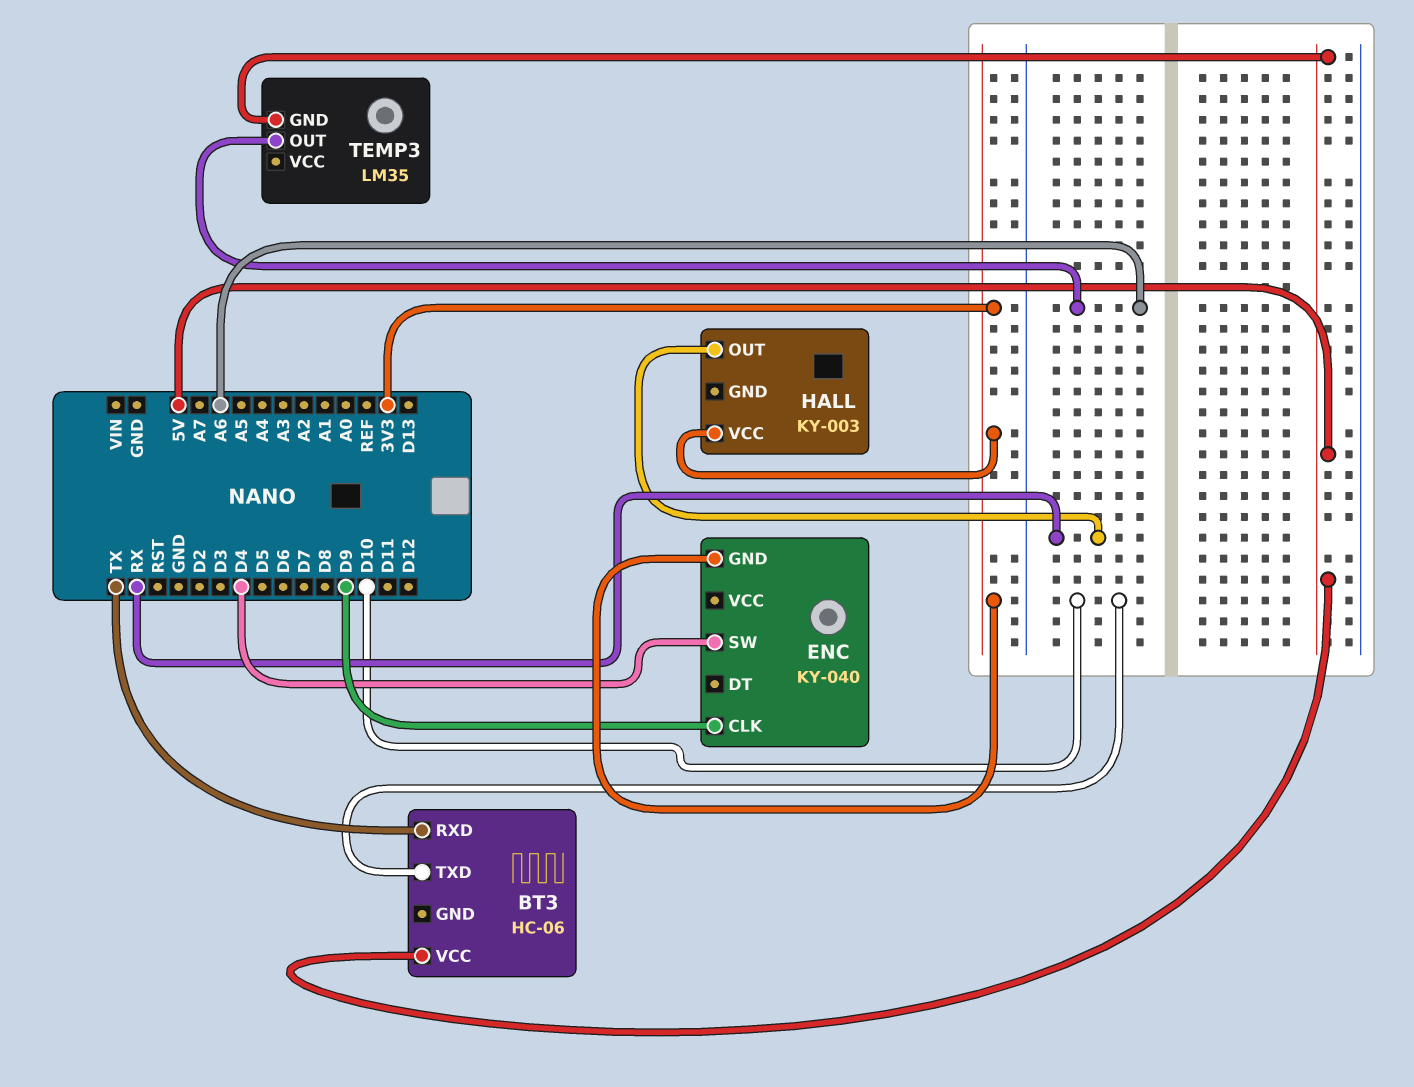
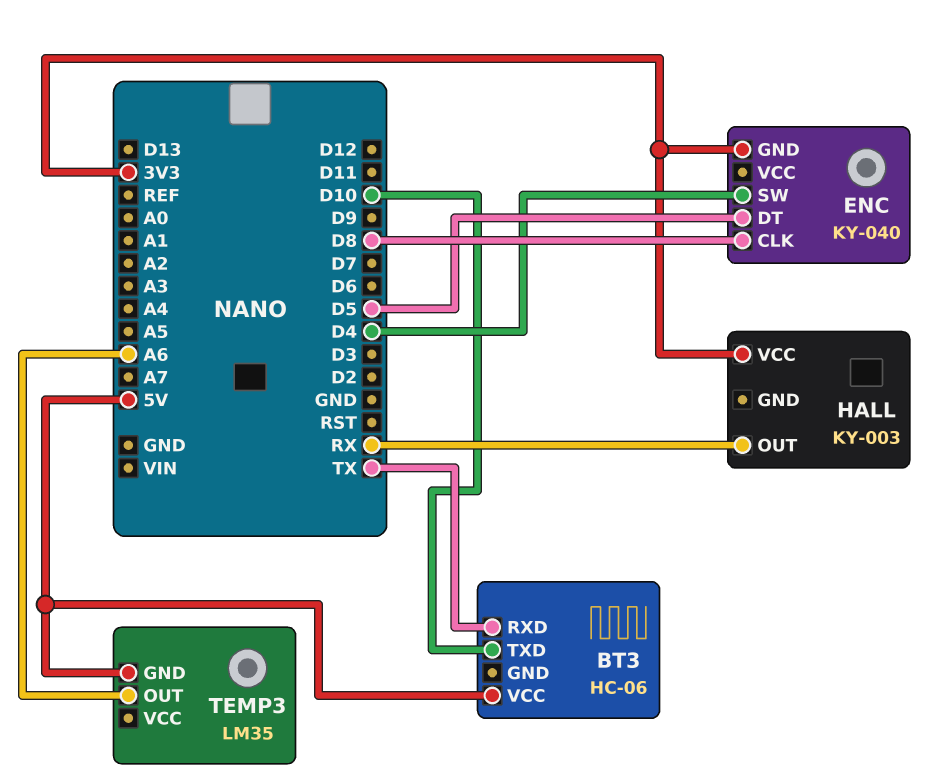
ENC pin CLK: D9 -> D8
ENC pin DT: none -> D5

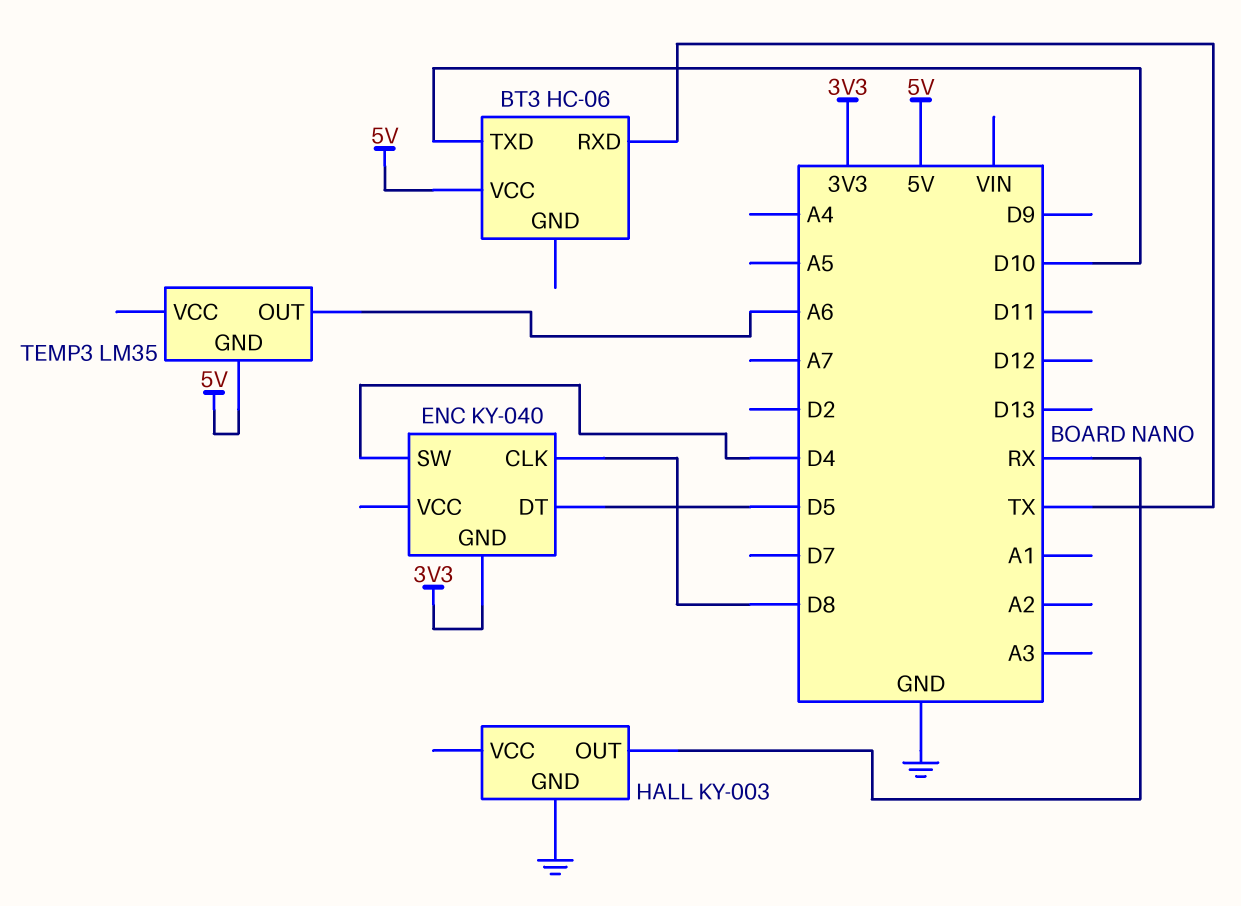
HALL pin GND: none -> GND
HALL pin VCC: 3V3 -> none

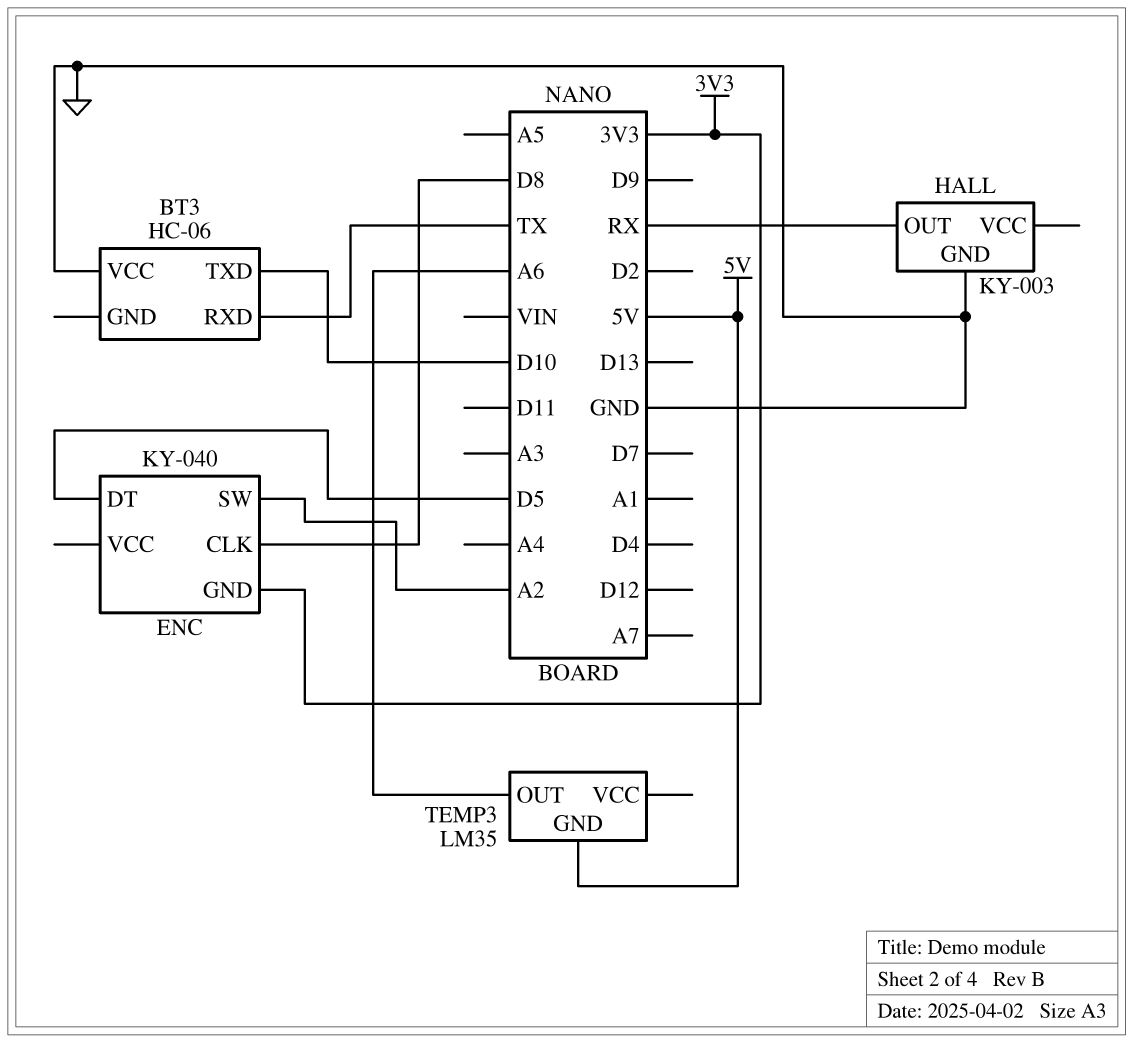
BT3 pin VCC: 5V -> GND
ENC pin SW: D4 -> A2

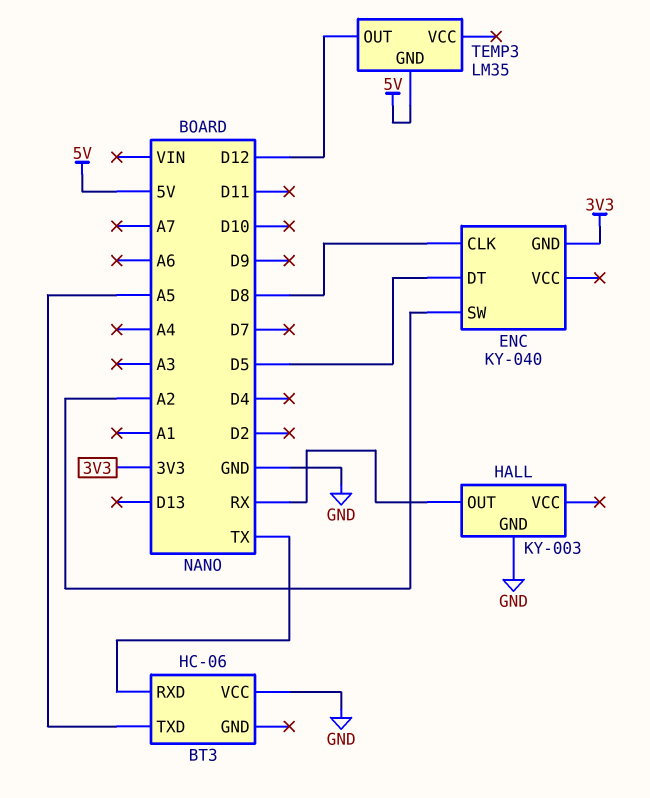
BT3 pin TXD: D10 -> A5
TEMP3 pin OUT: A6 -> D12

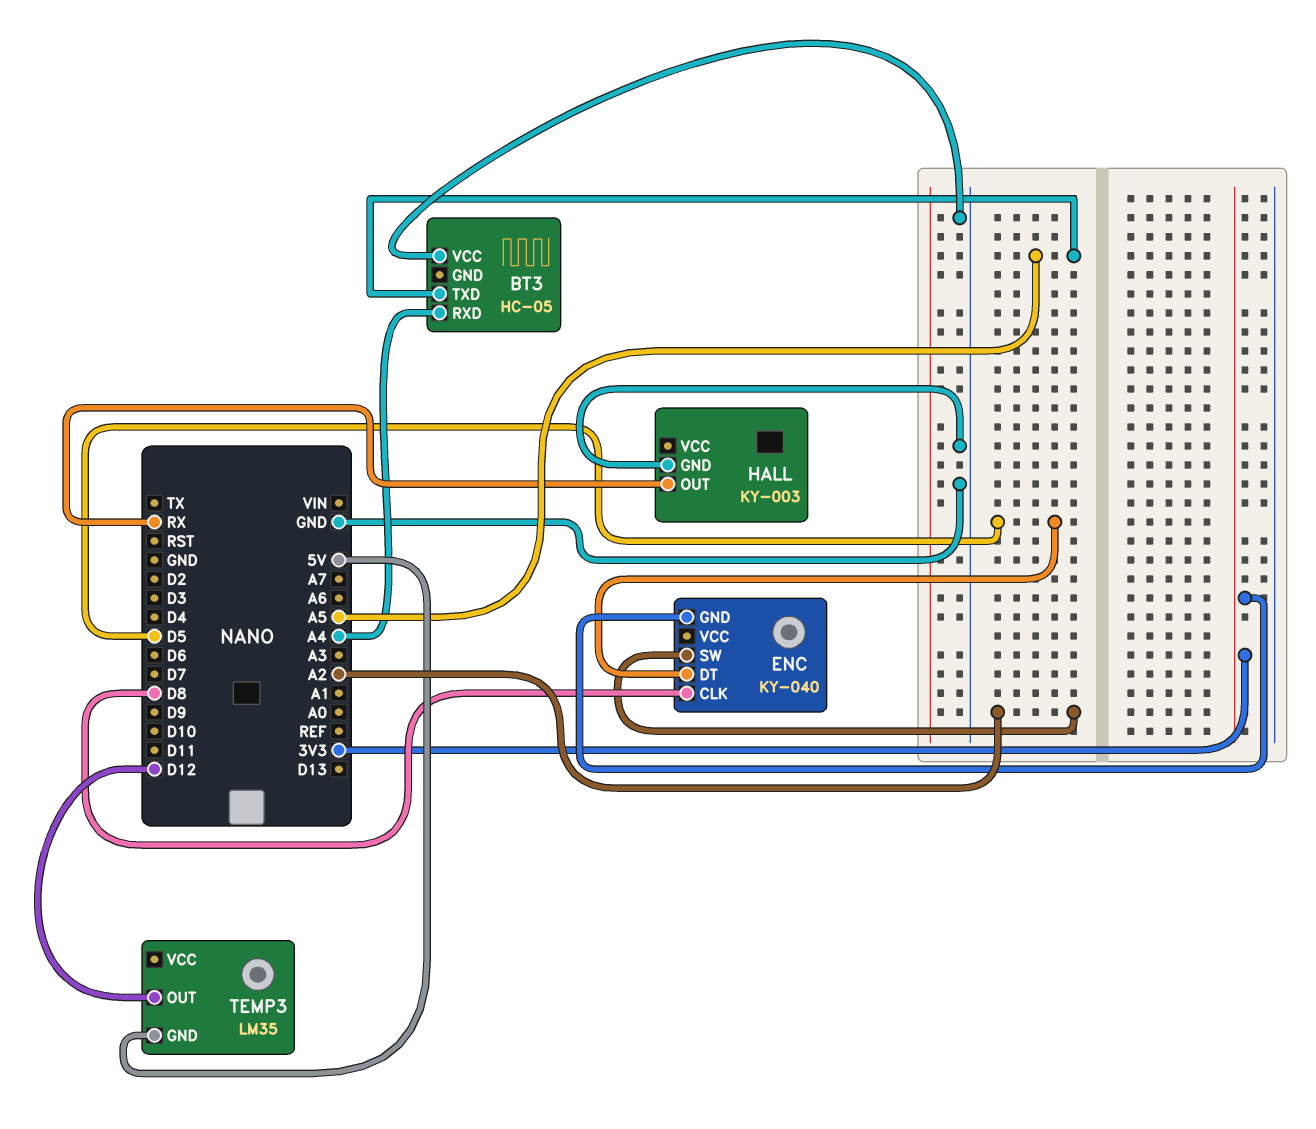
BT3: HC-06 -> HC-05
BT3 pin RXD: TX -> A4

